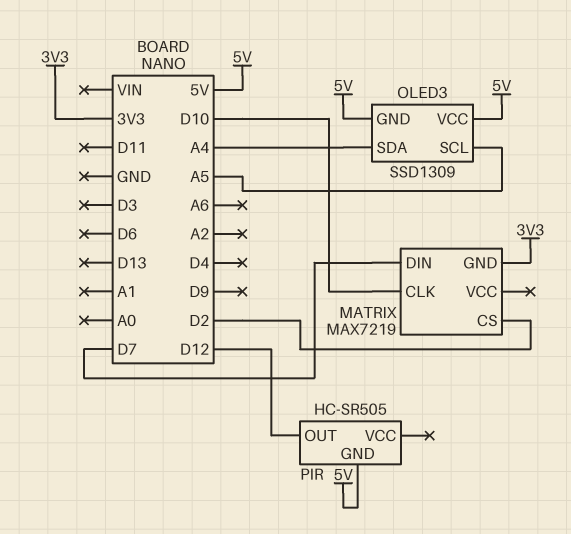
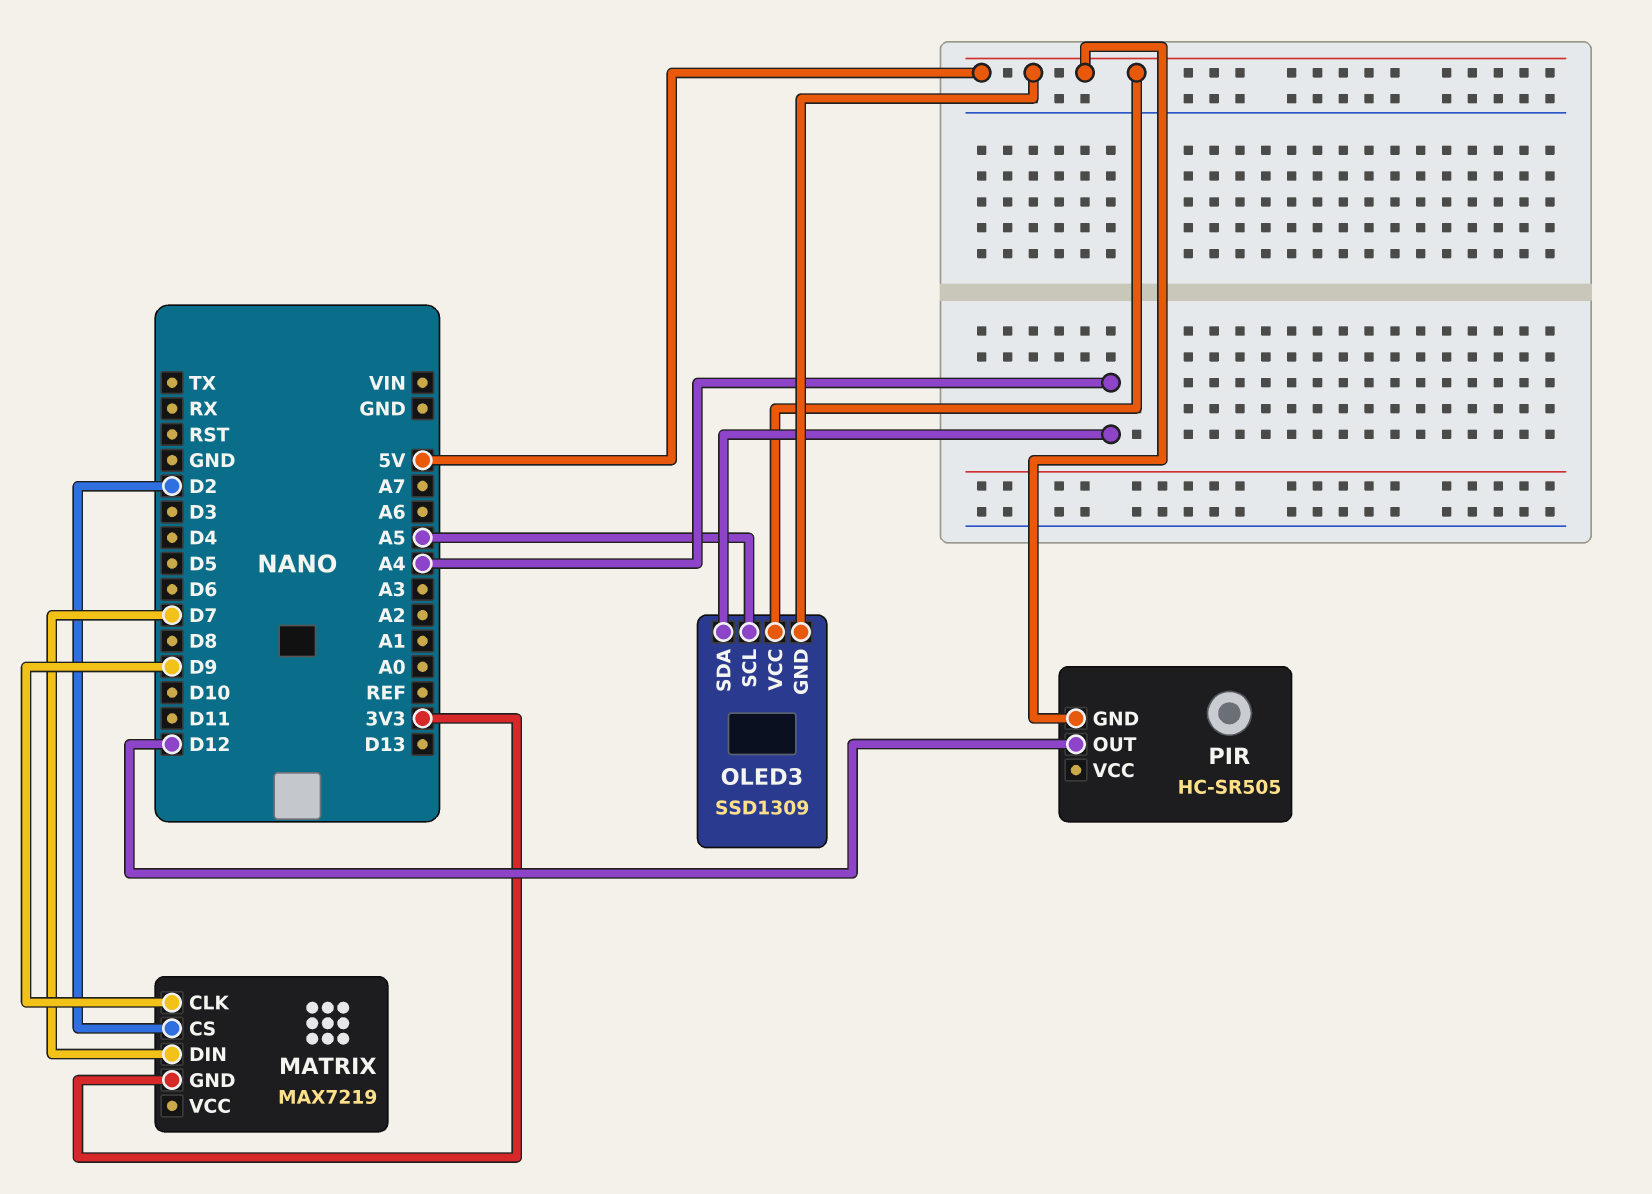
MATRIX pin CLK: D10 -> D9

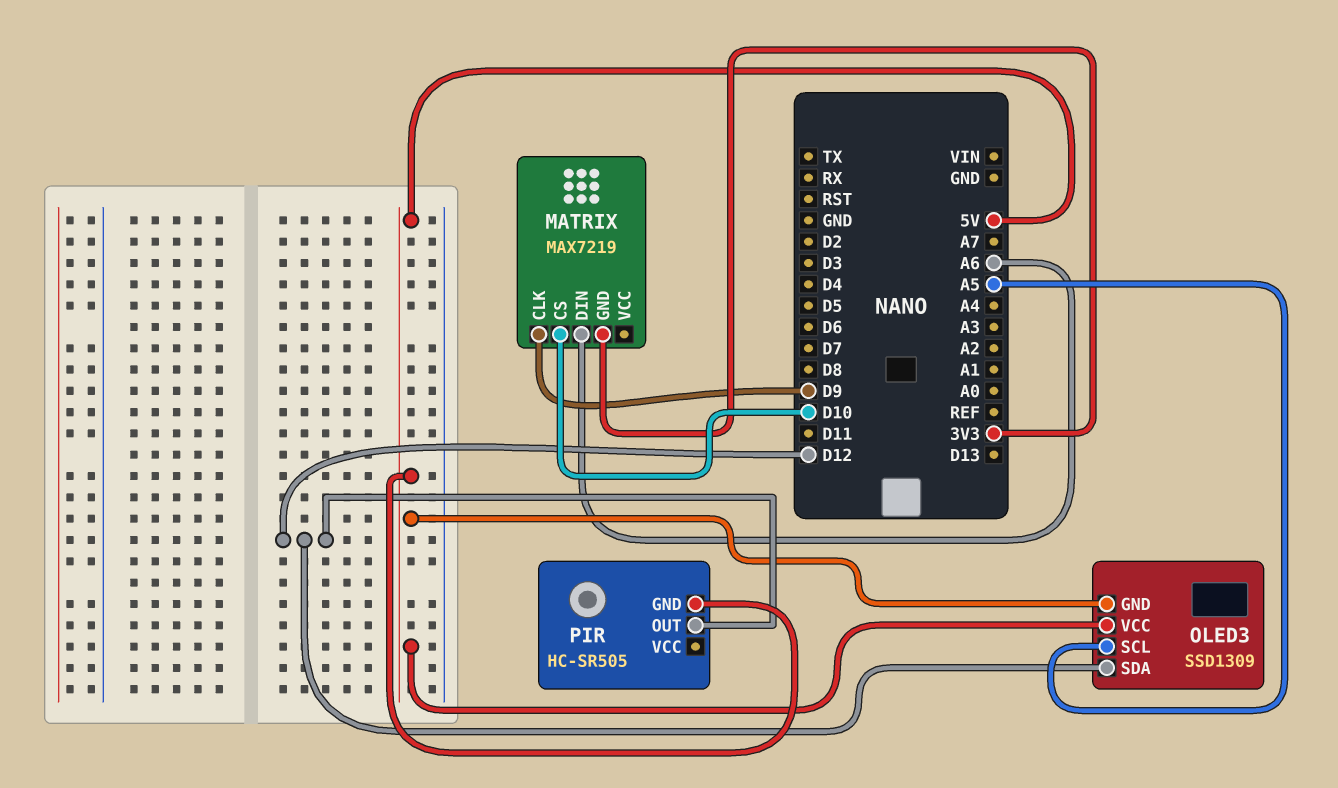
MATRIX pin CS: D2 -> D10
MATRIX pin DIN: D7 -> A6
OLED3 pin SDA: A4 -> D12

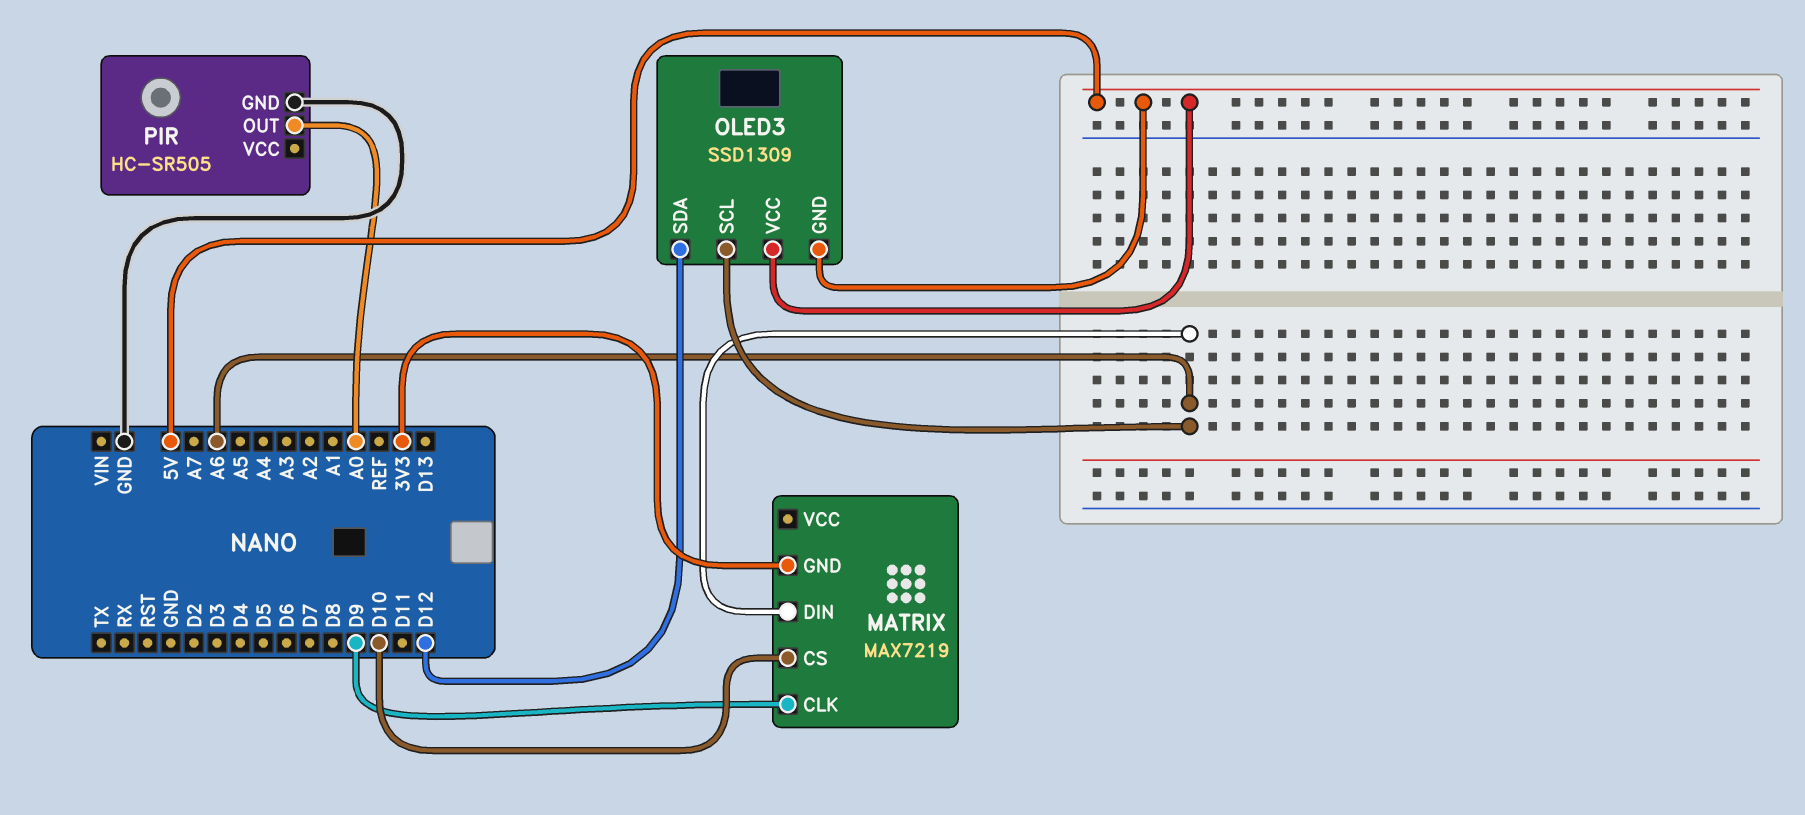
OLED3 pin SCL: A5 -> A6
PIR pin GND: 5V -> GND
PIR pin OUT: D12 -> A0

